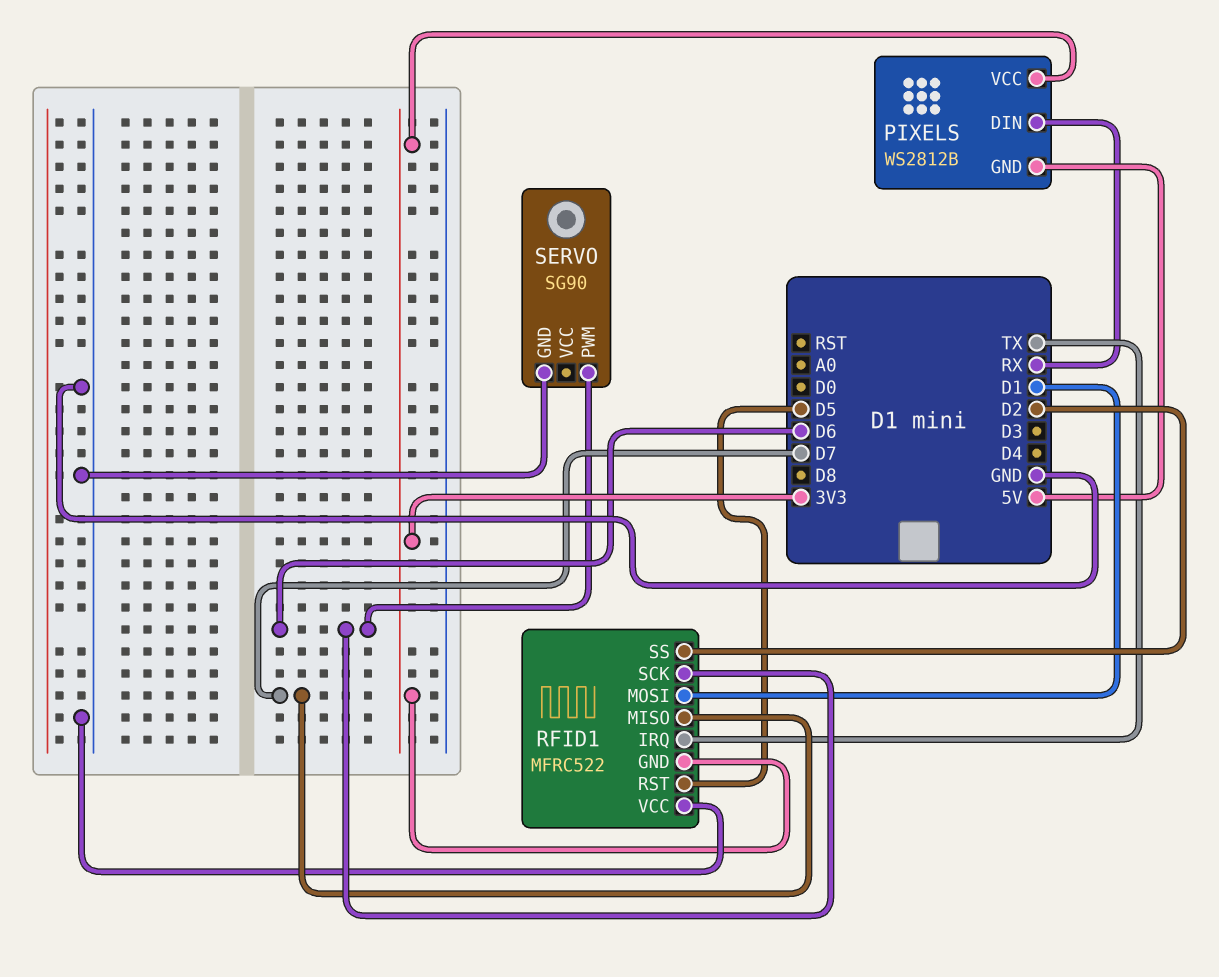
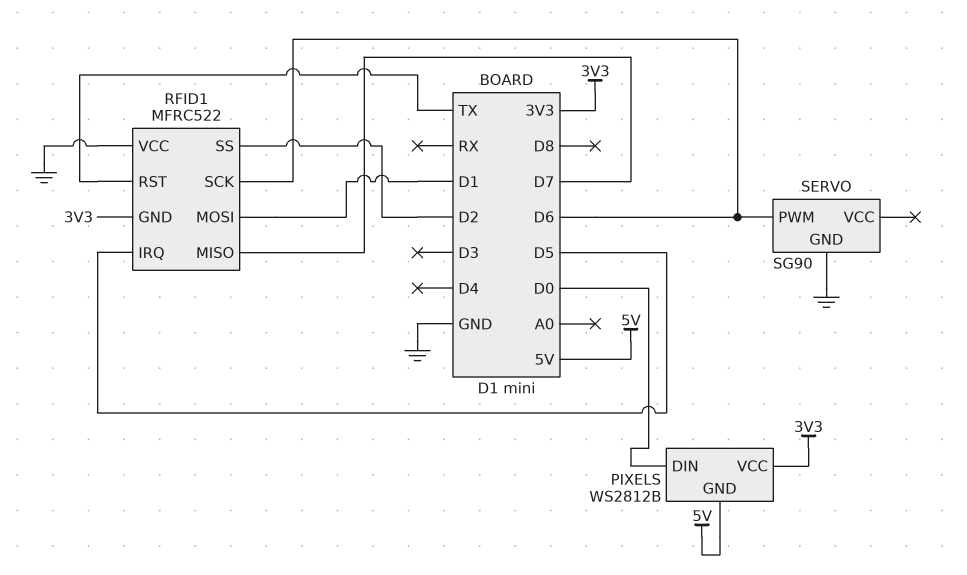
PIXELS pin DIN: RX -> D0
RFID1 pin IRQ: TX -> D5
RFID1 pin RST: D5 -> TX

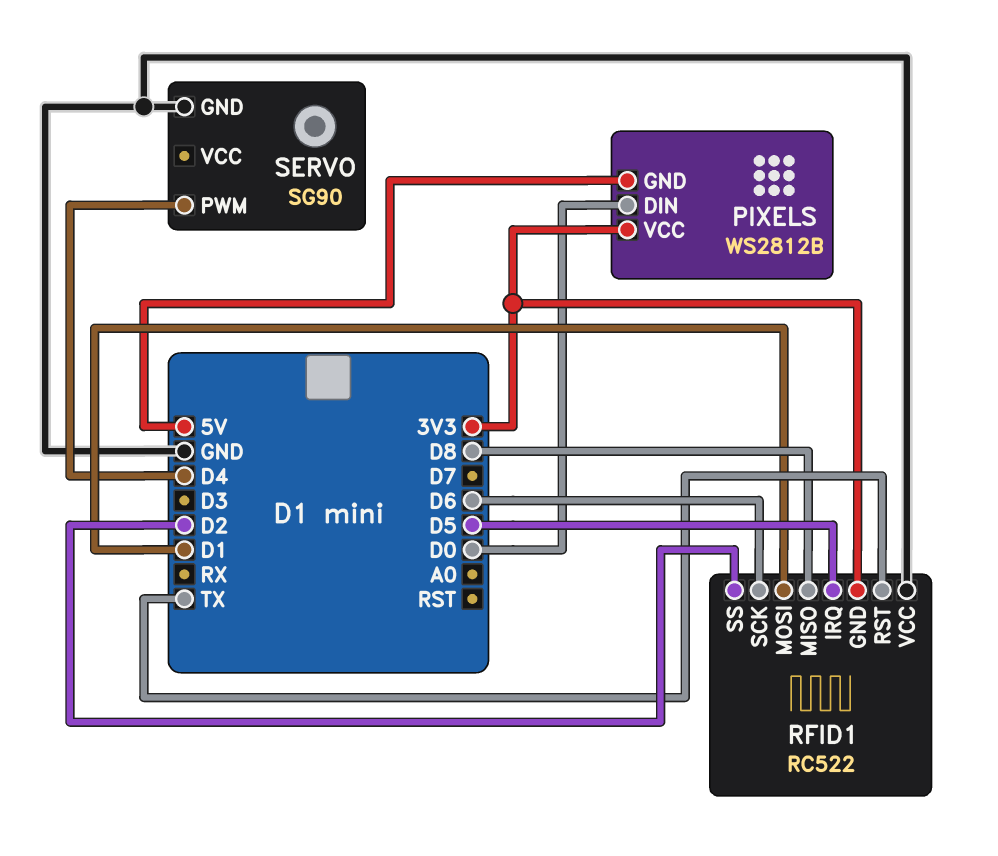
RFID1: MFRC522 -> RC522
RFID1 pin MISO: D7 -> D8
SERVO pin PWM: D6 -> D4

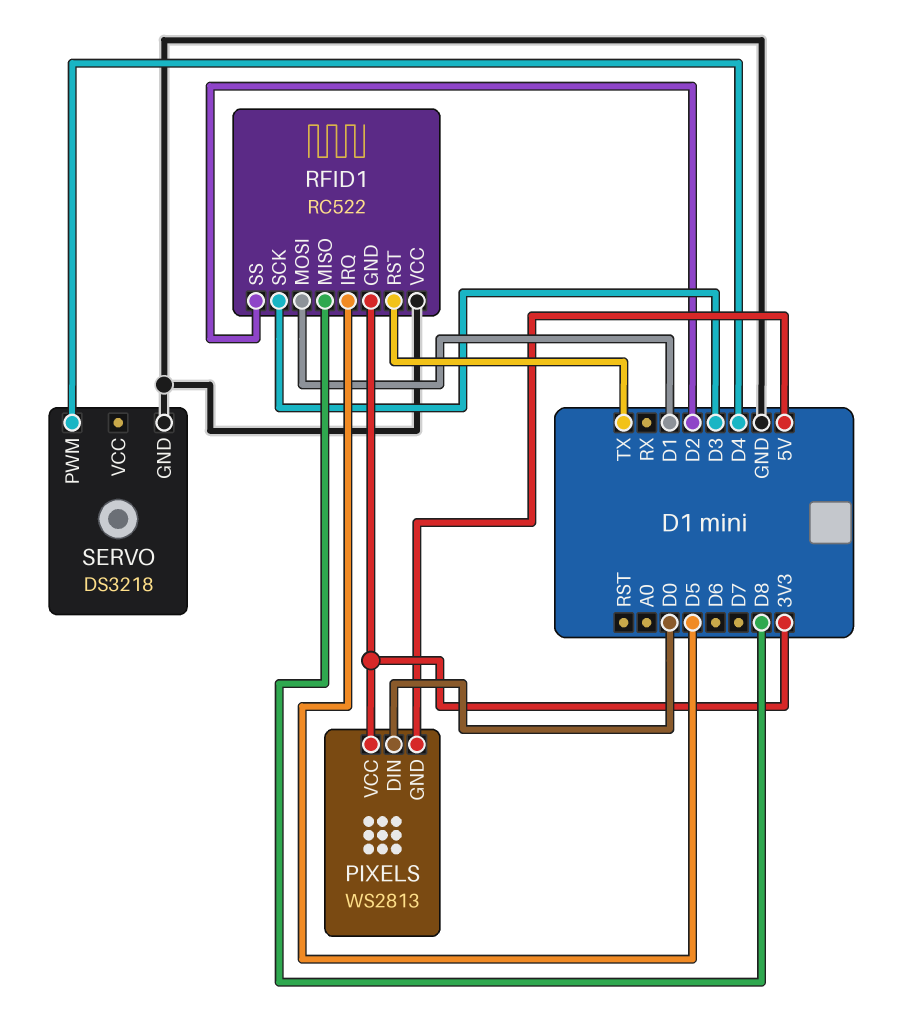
PIXELS: WS2812B -> WS2813
RFID1 pin SCK: D6 -> D3
SERVO: SG90 -> DS3218

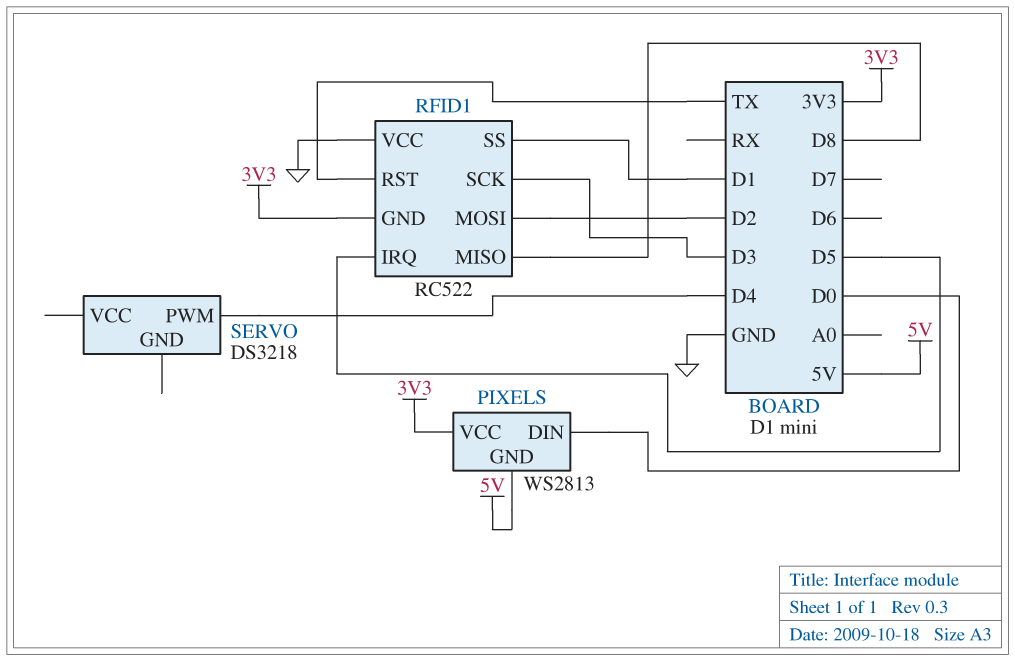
RFID1 pin MOSI: D1 -> D2
RFID1 pin SS: D2 -> D1
SERVO pin GND: GND -> none

